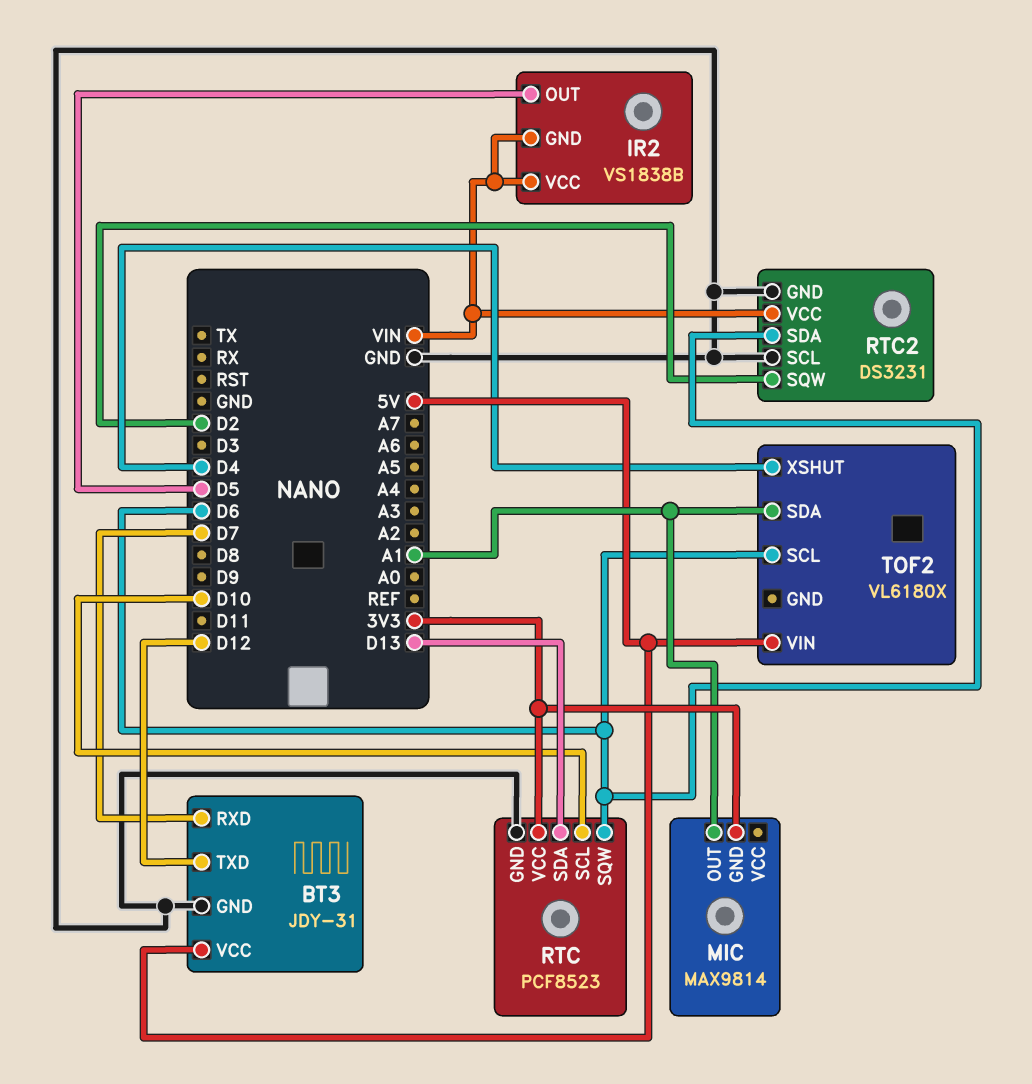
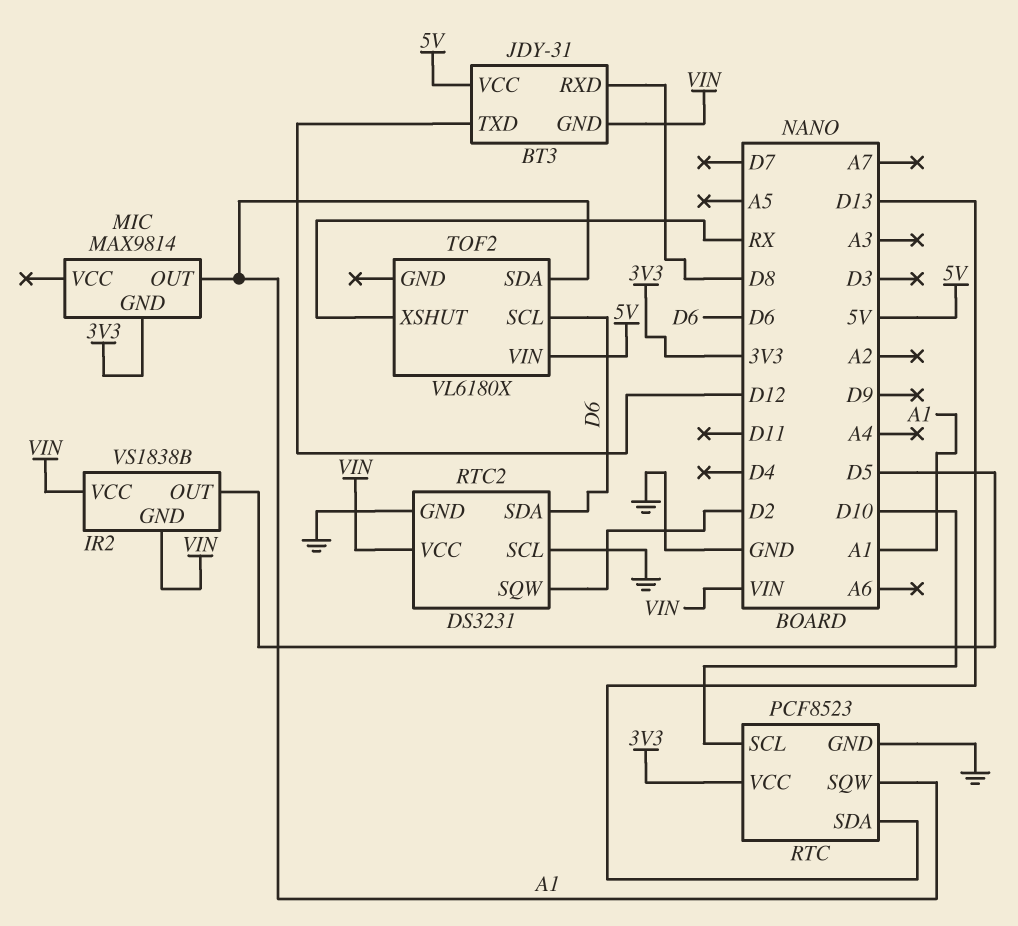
BT3 pin GND: GND -> VIN
BT3 pin RXD: D7 -> D8
RTC pin SQW: D6 -> A1
TOF2 pin XSHUT: D4 -> RX

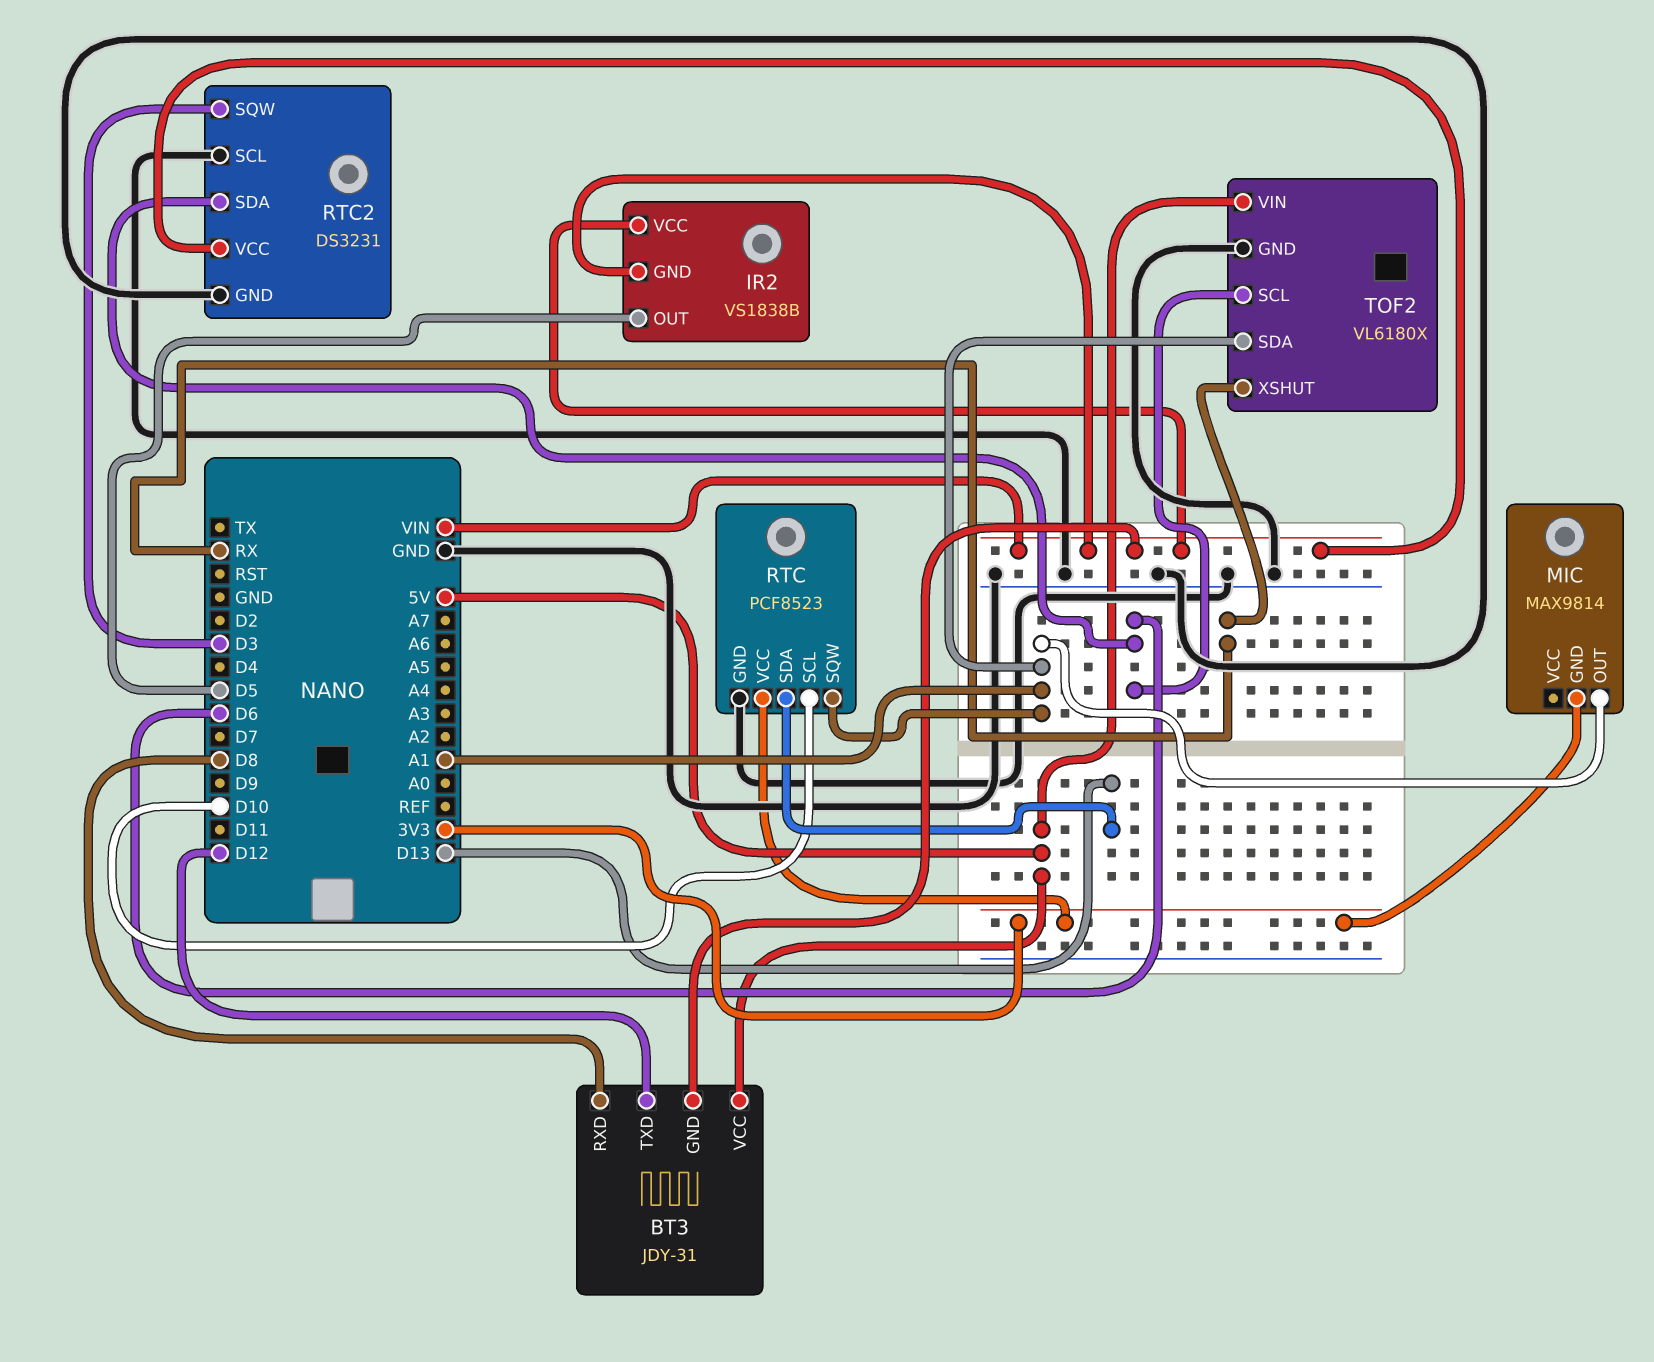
RTC2 pin SQW: D2 -> D3
TOF2 pin GND: none -> GND

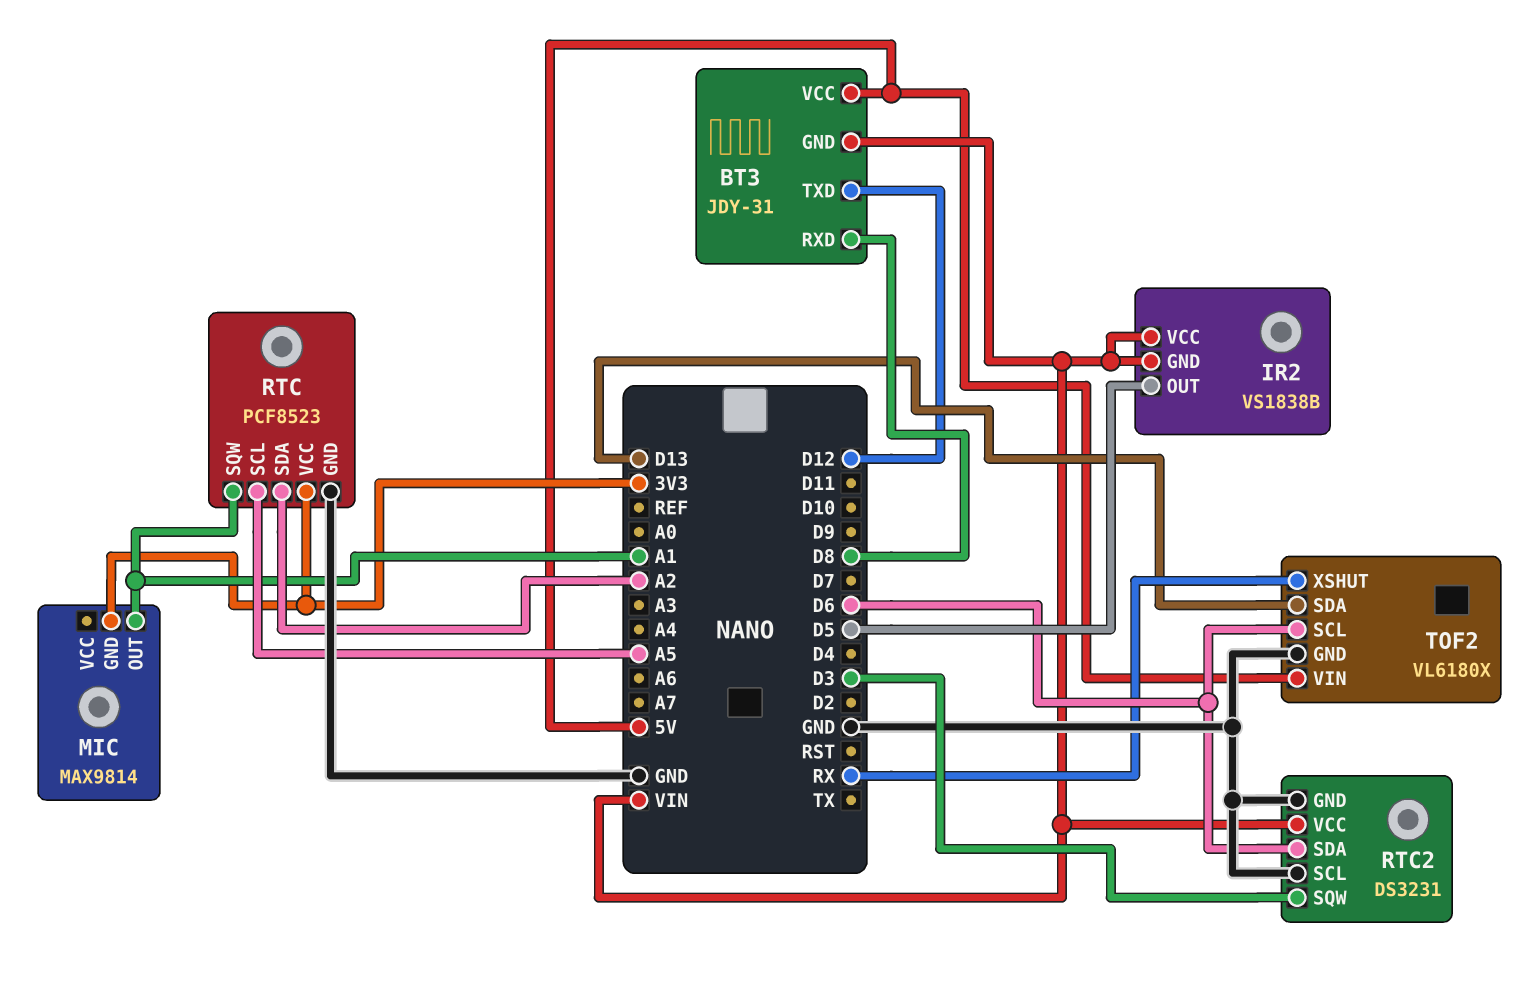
RTC pin SCL: D10 -> A5
RTC pin SDA: D13 -> A2
TOF2 pin SDA: A1 -> D13

